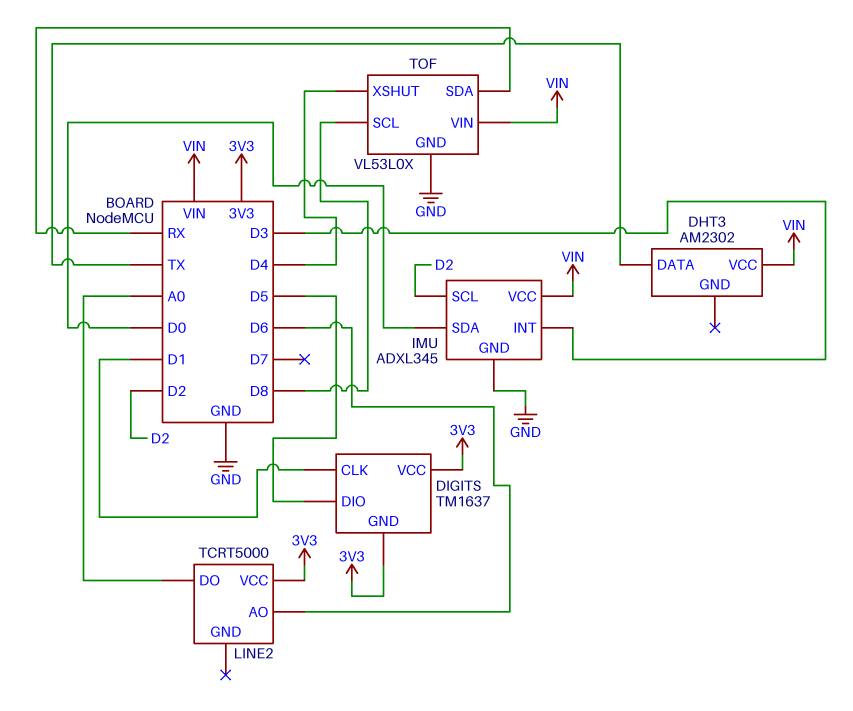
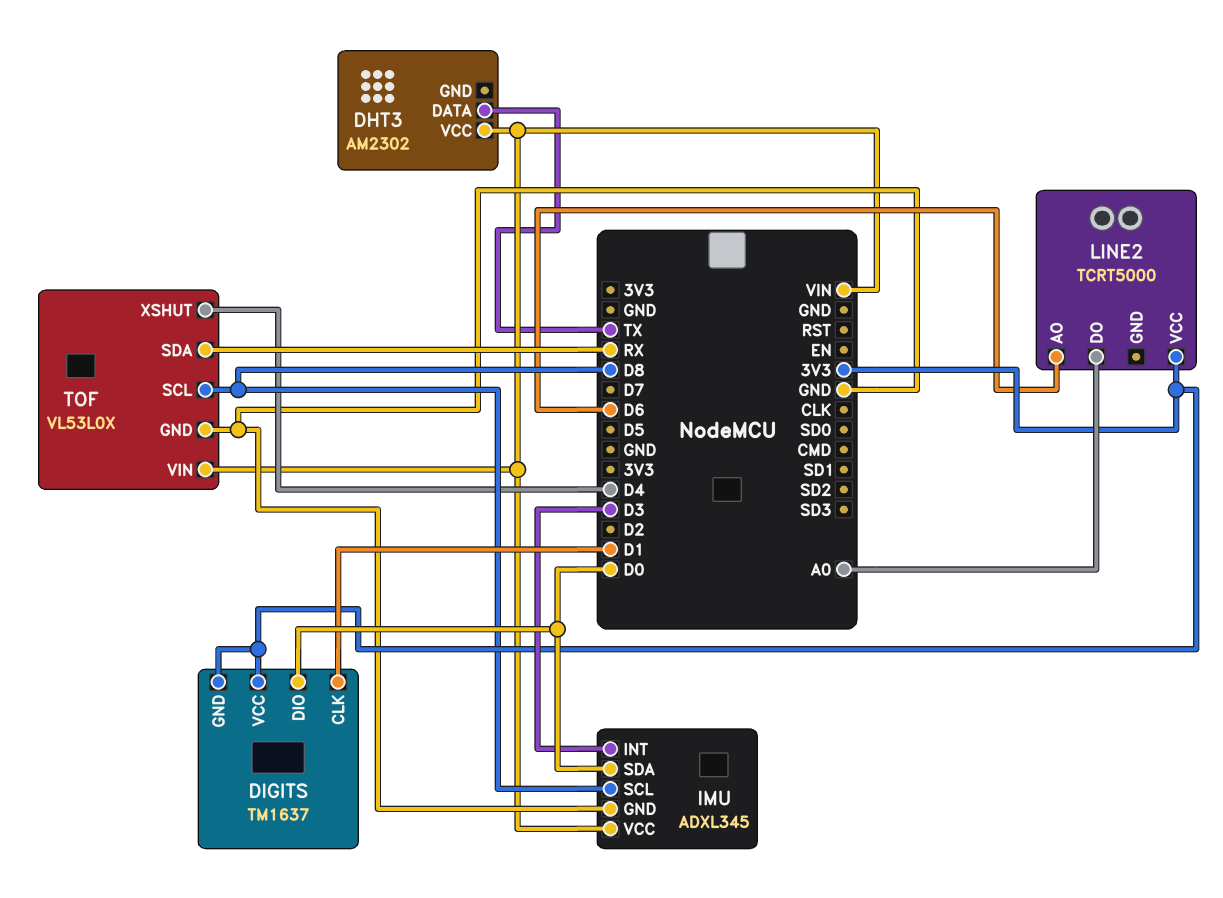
DIGITS pin DIO: D5 -> D0
IMU pin SCL: D2 -> D8

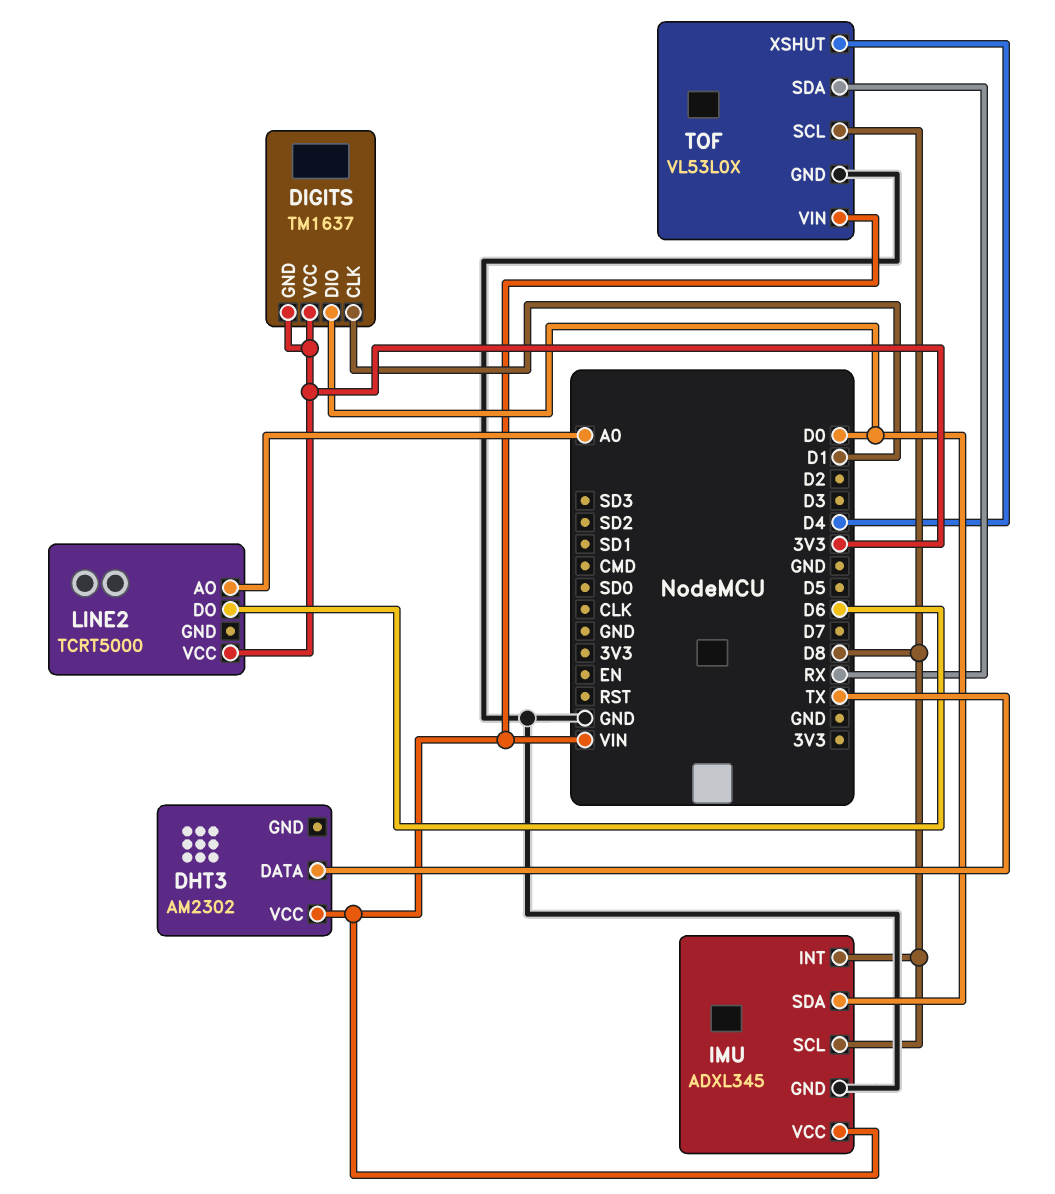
IMU pin INT: D3 -> D8
LINE2 pin AO: D6 -> A0
LINE2 pin DO: A0 -> D6

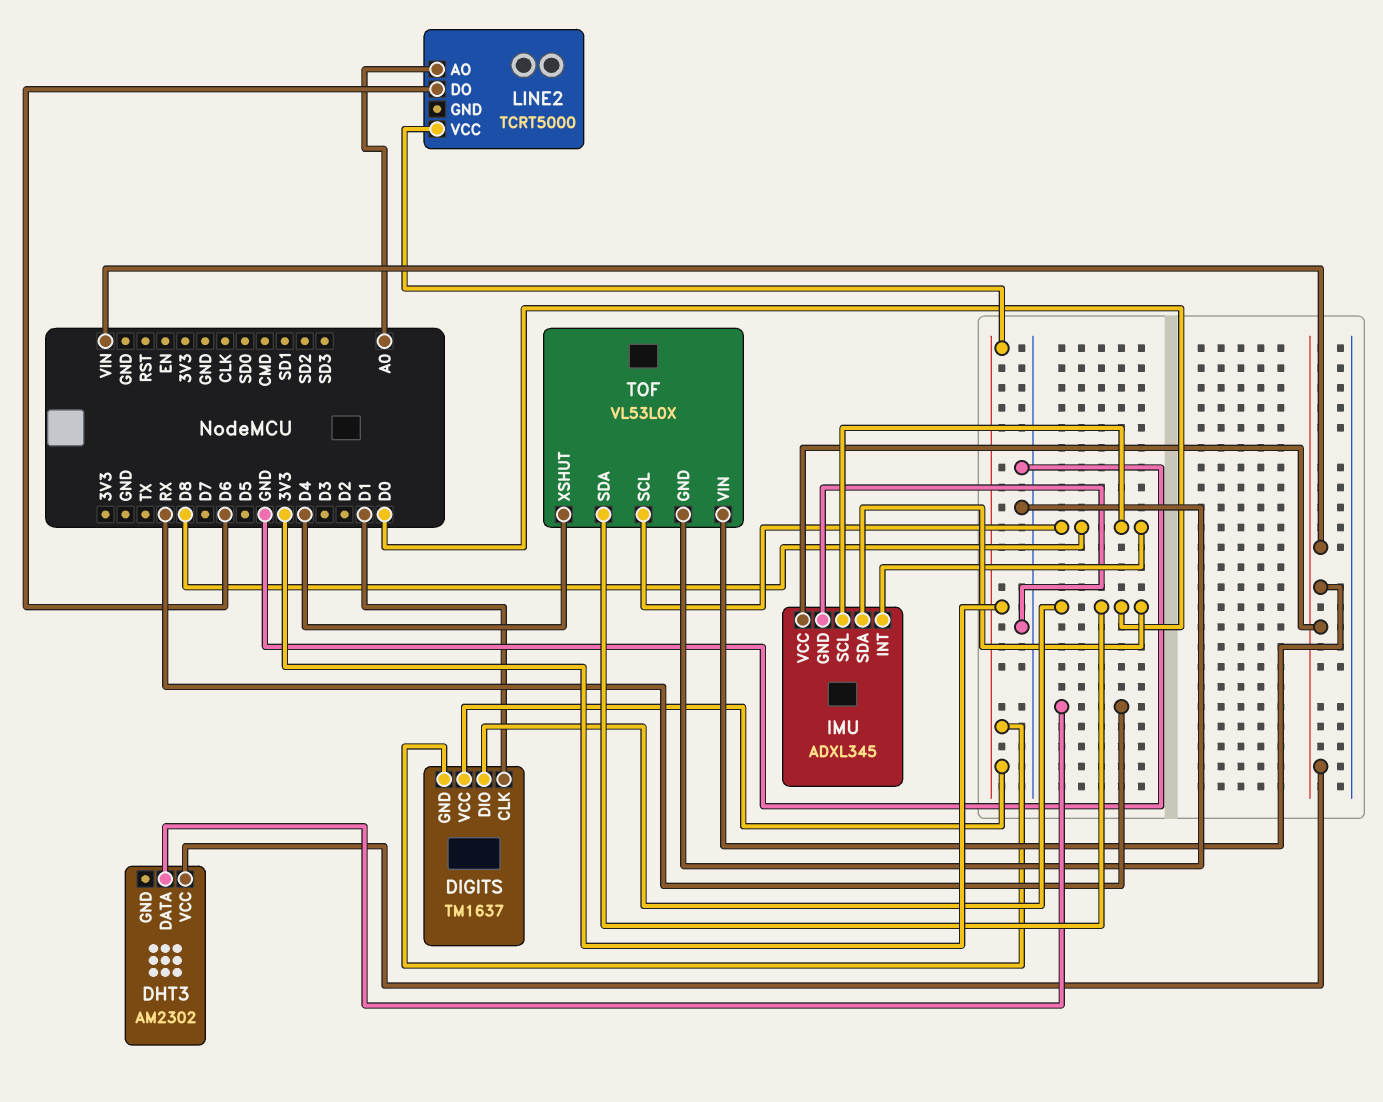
DHT3 pin DATA: TX -> RX
TOF pin SDA: RX -> D0

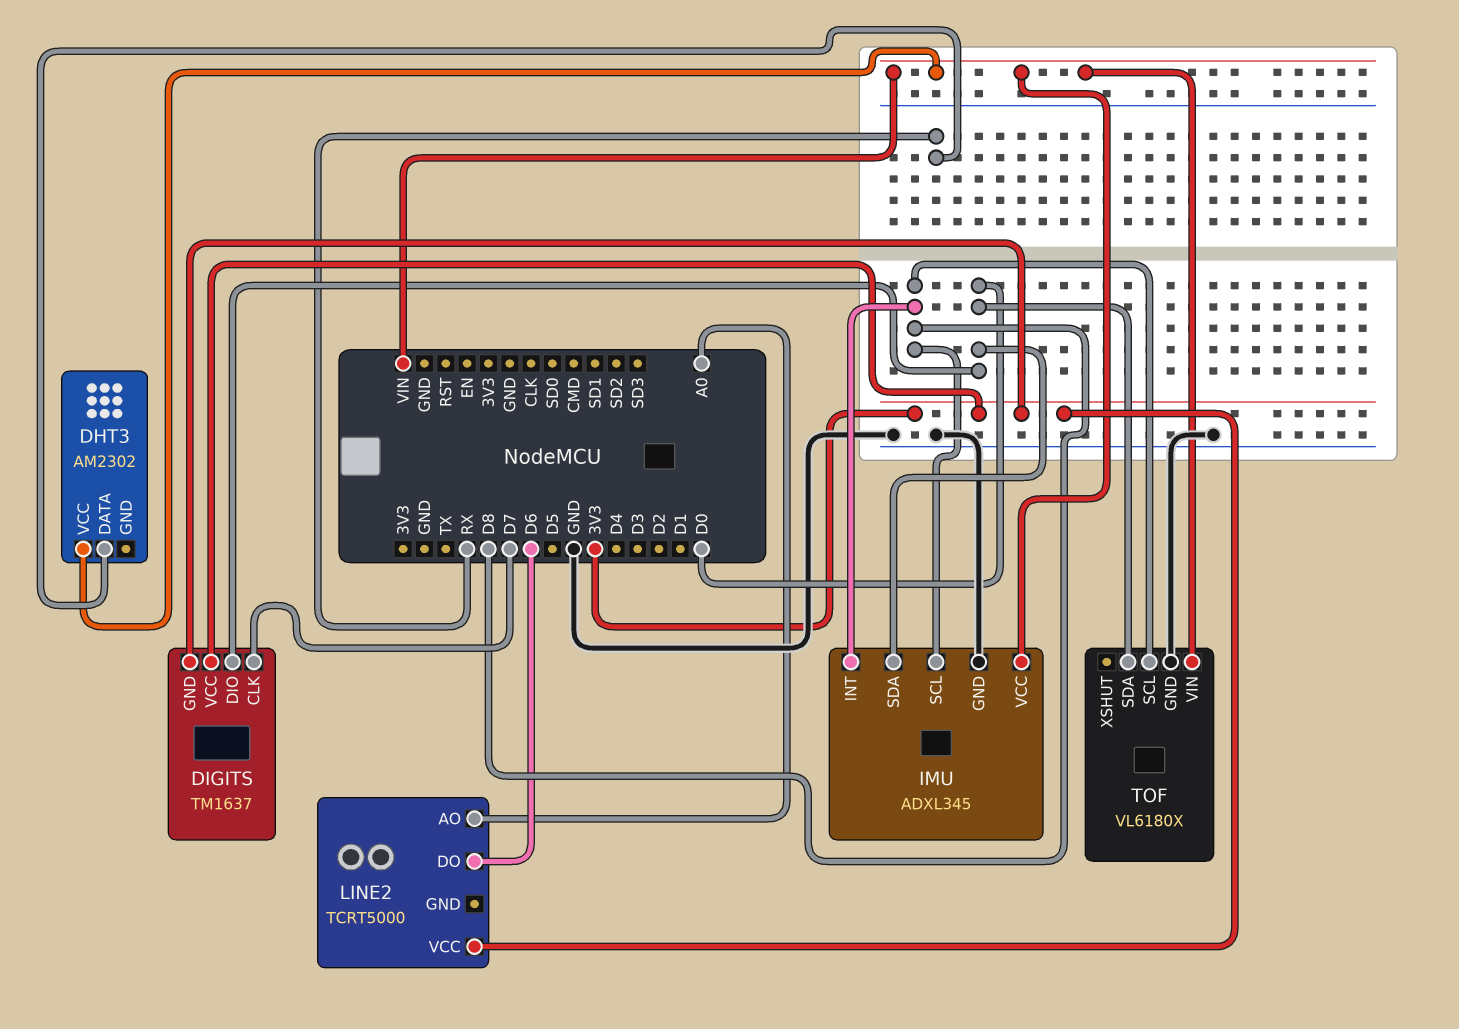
DIGITS pin CLK: D1 -> D7
TOF: VL53L0X -> VL6180X
TOF pin XSHUT: D4 -> none

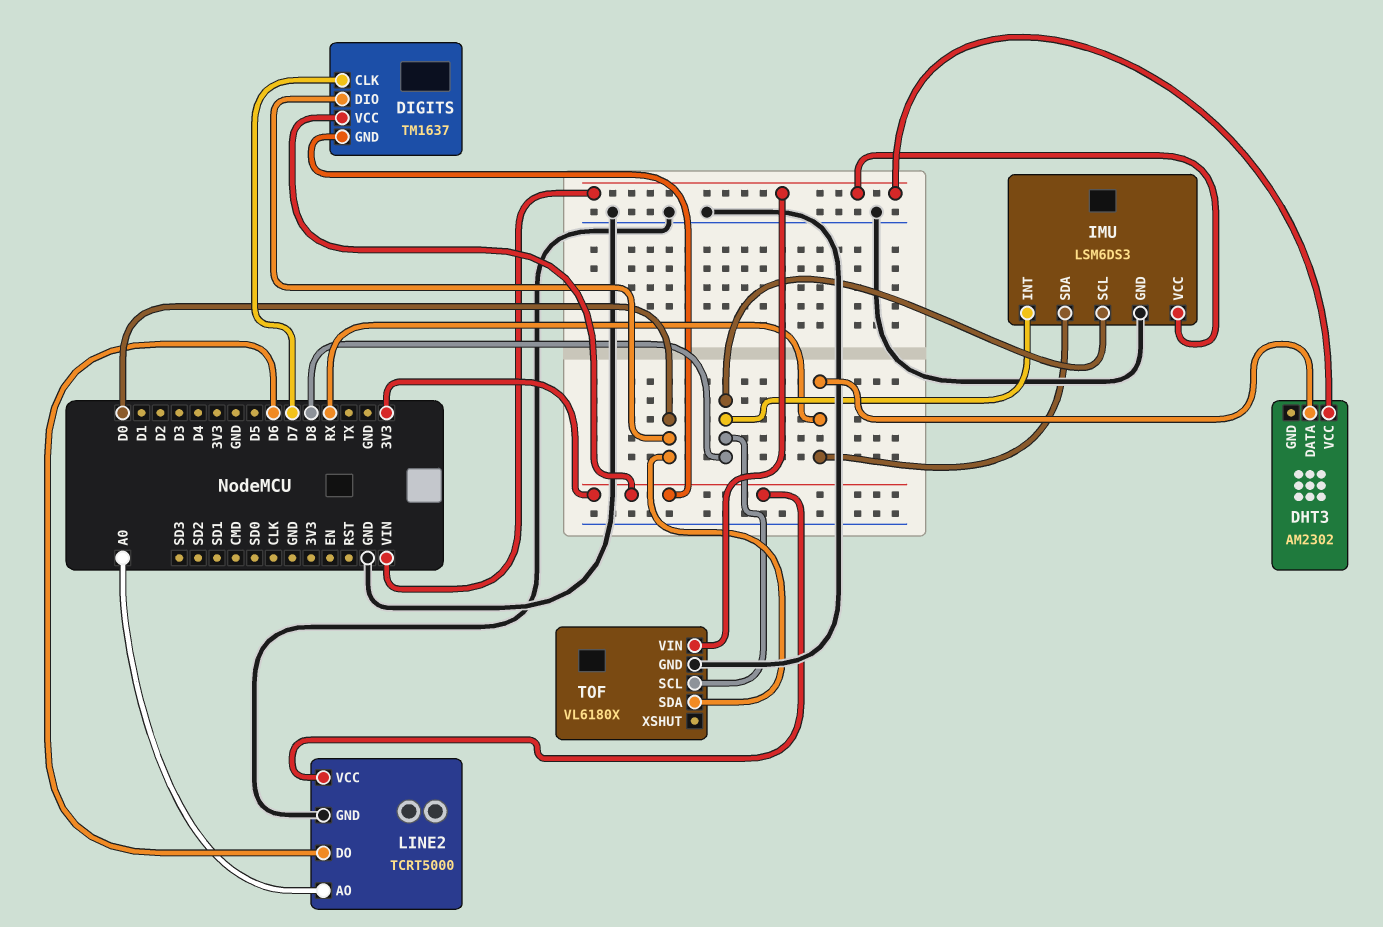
IMU: ADXL345 -> LSM6DS3
IMU pin SDA: D0 -> RX
LINE2 pin GND: none -> GND

